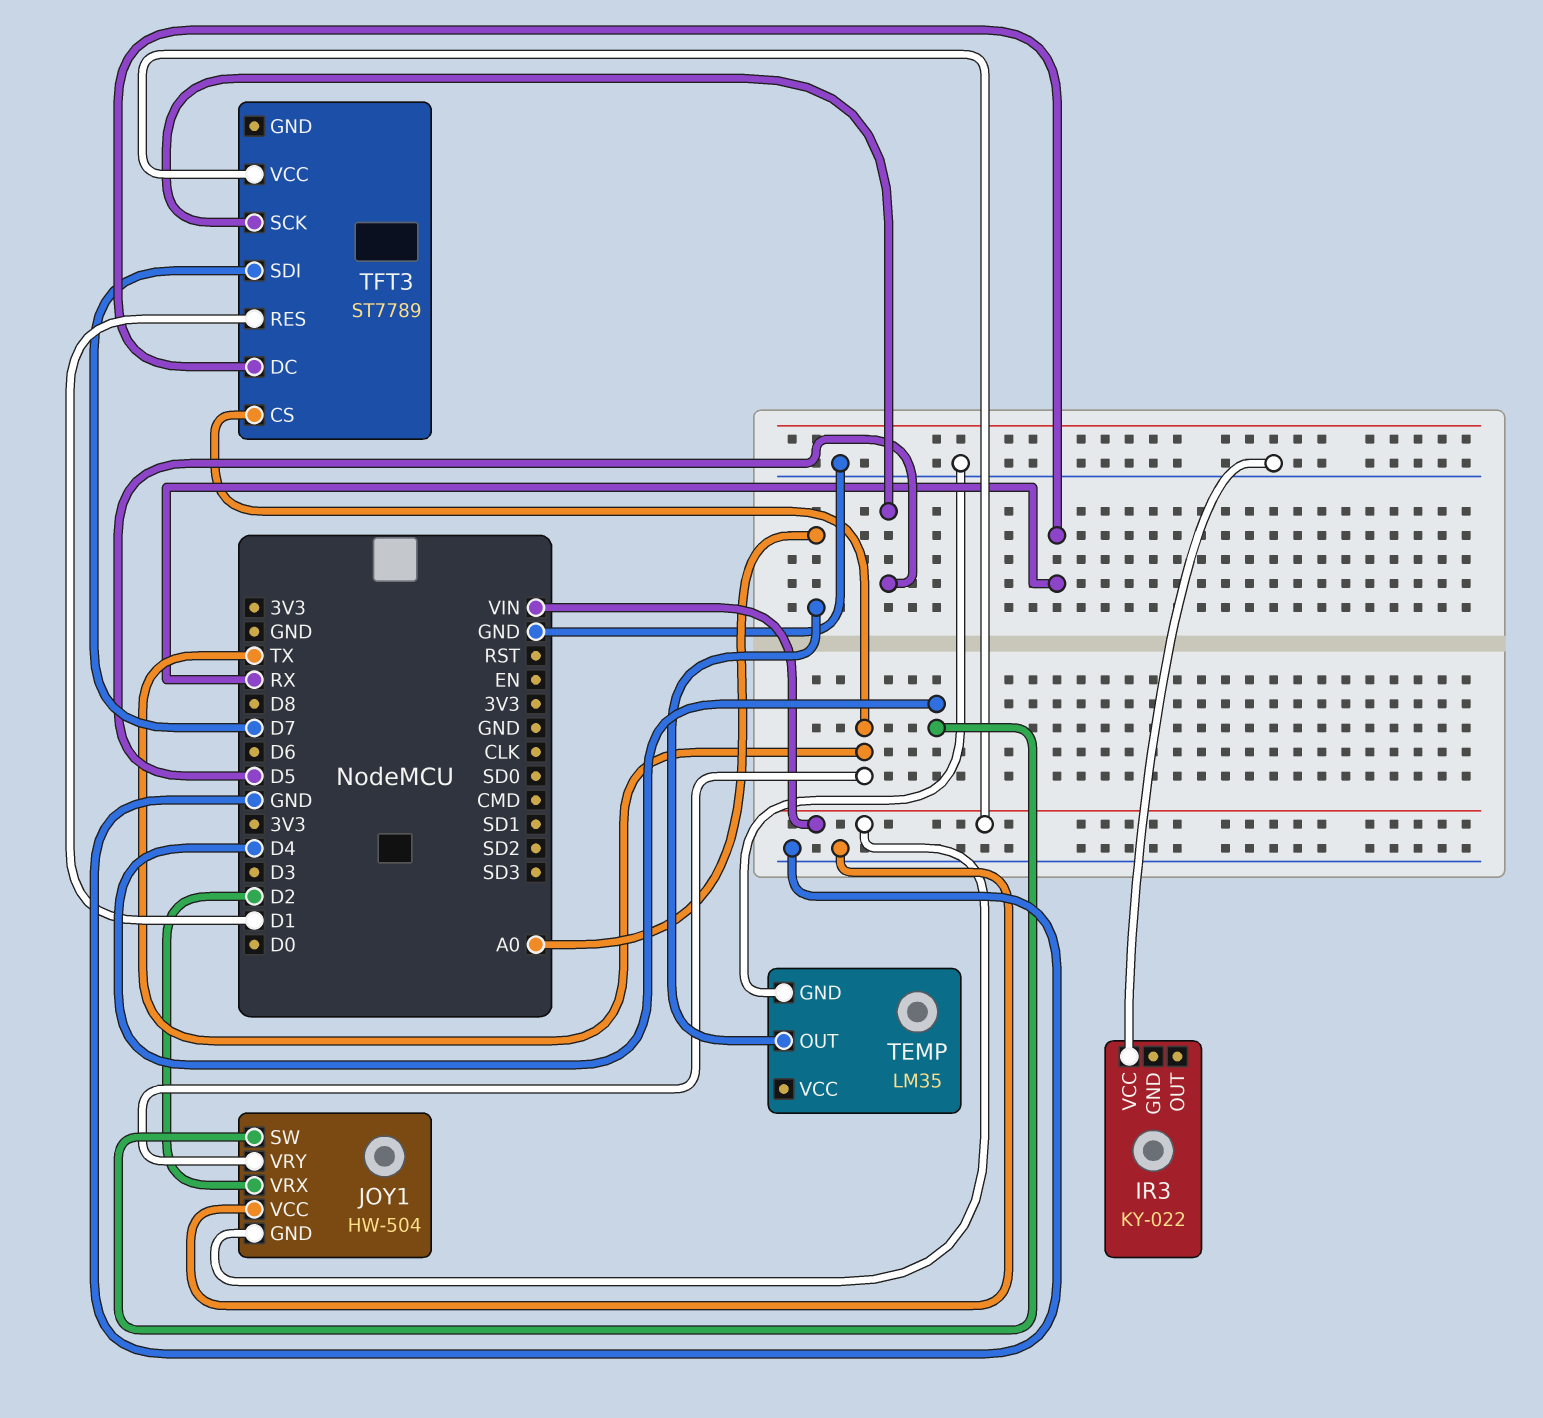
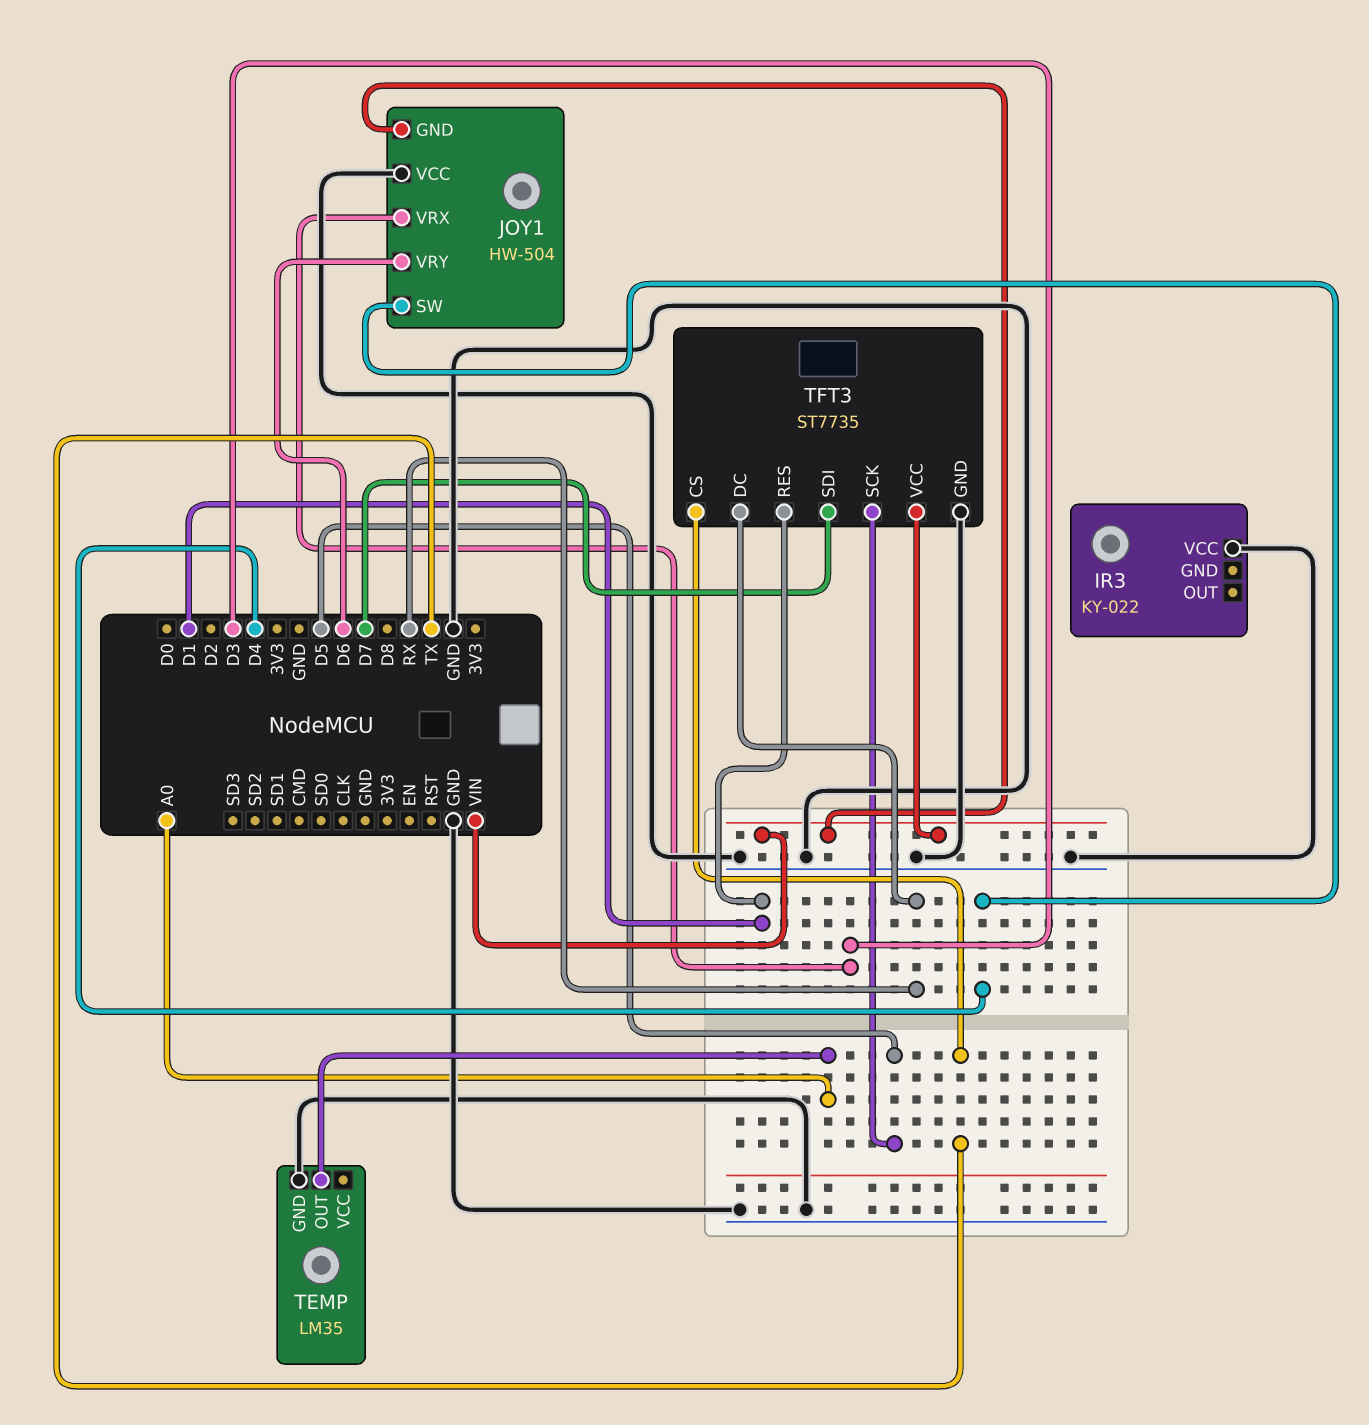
JOY1 pin VRX: D2 -> D3
JOY1 pin VRY: TX -> D6
TFT3: ST7789 -> ST7735
TFT3 pin GND: none -> GND

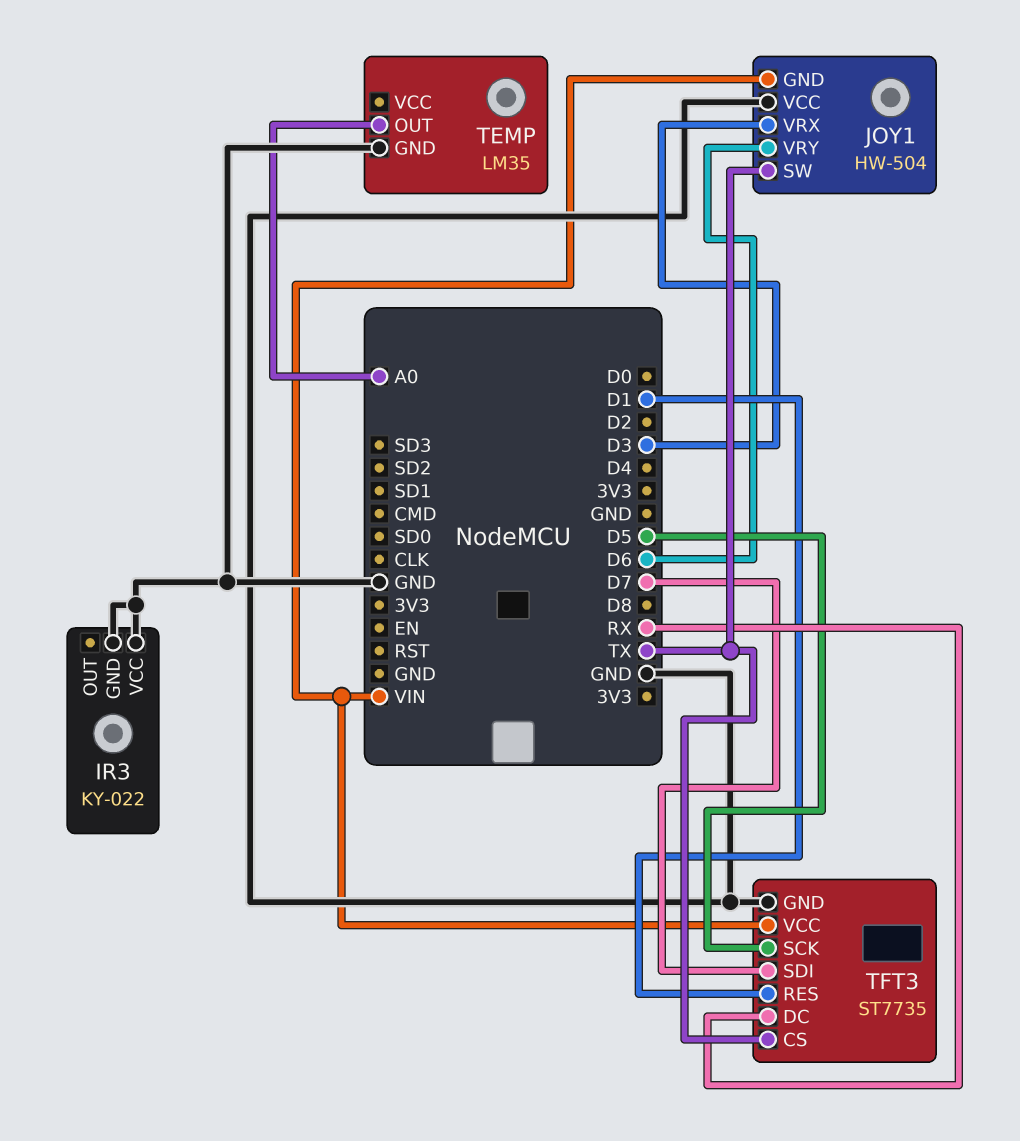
IR3 pin GND: none -> GND
JOY1 pin SW: D4 -> TX

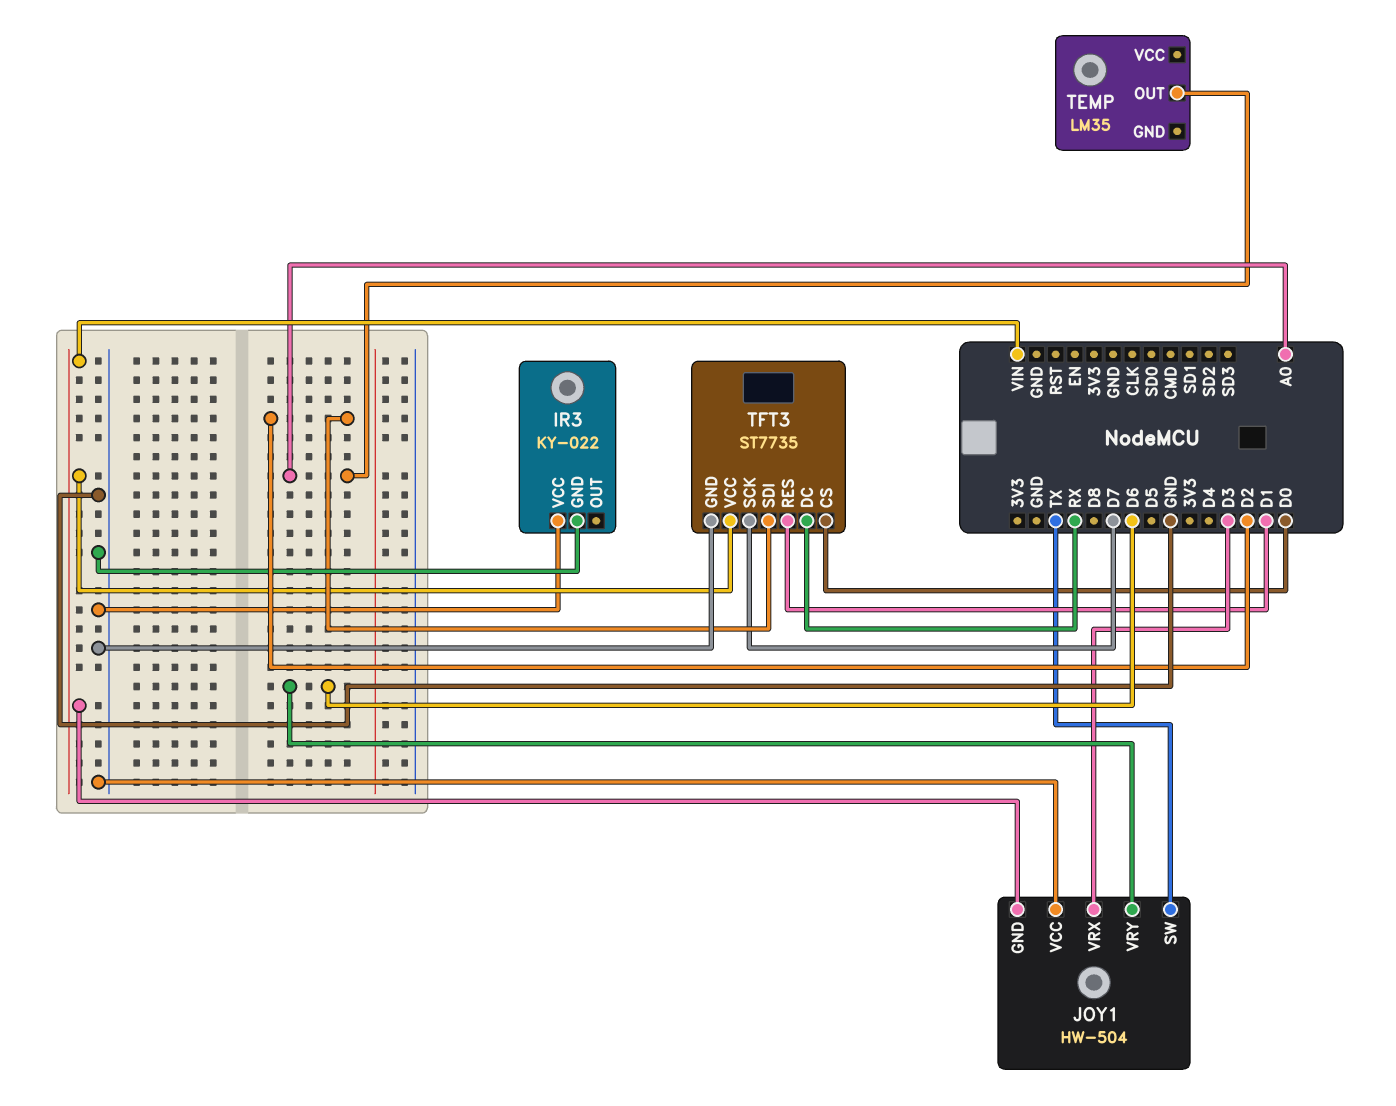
TEMP pin GND: GND -> none
TFT3 pin CS: TX -> D0
TFT3 pin SCK: D5 -> D7
TFT3 pin SDI: D7 -> D2

